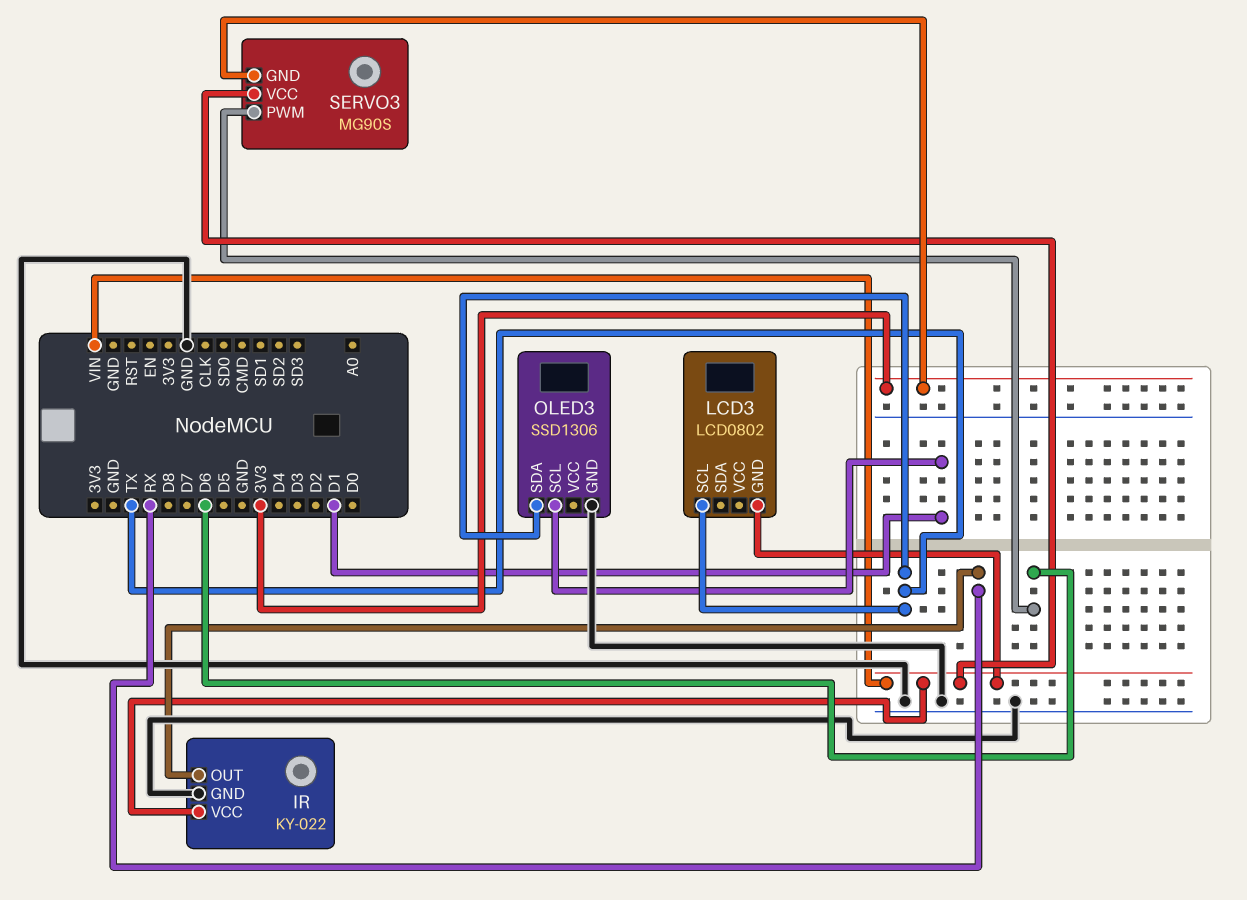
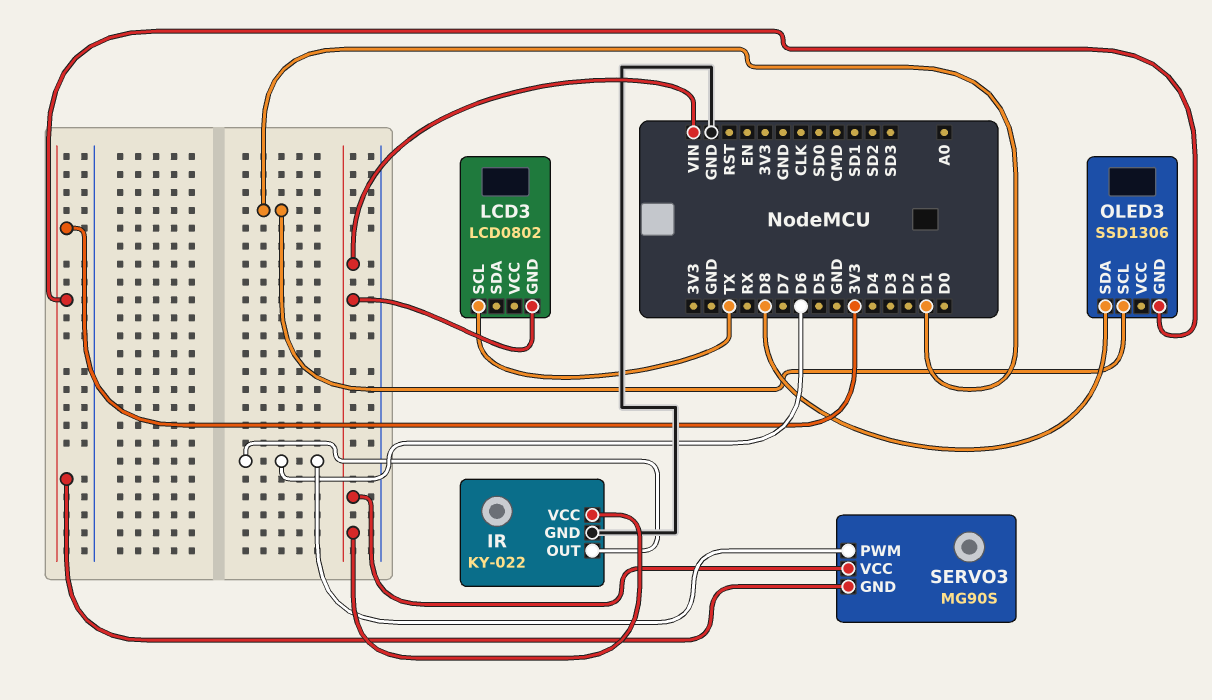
IR pin OUT: RX -> D6
OLED3 pin GND: GND -> 3V3
OLED3 pin SDA: TX -> D8

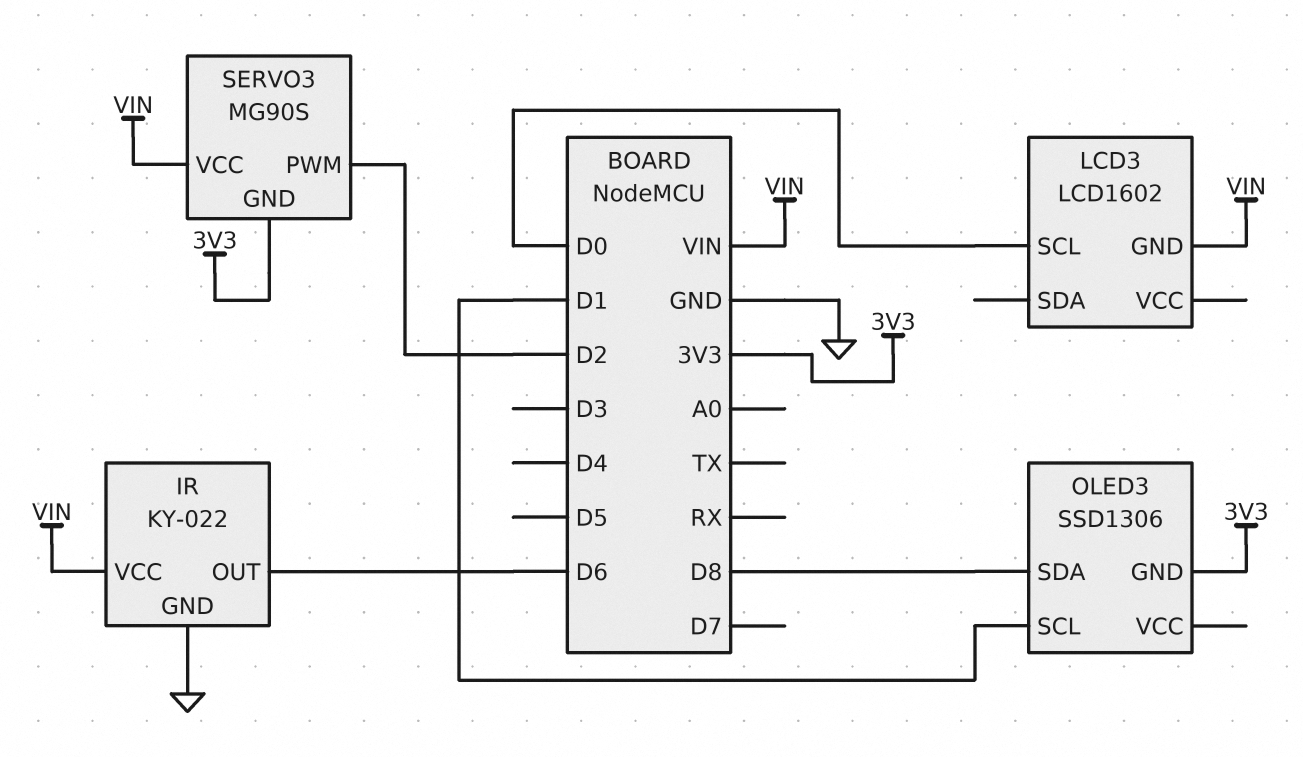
LCD3: LCD0802 -> LCD1602
LCD3 pin SCL: TX -> D0
SERVO3 pin PWM: D6 -> D2

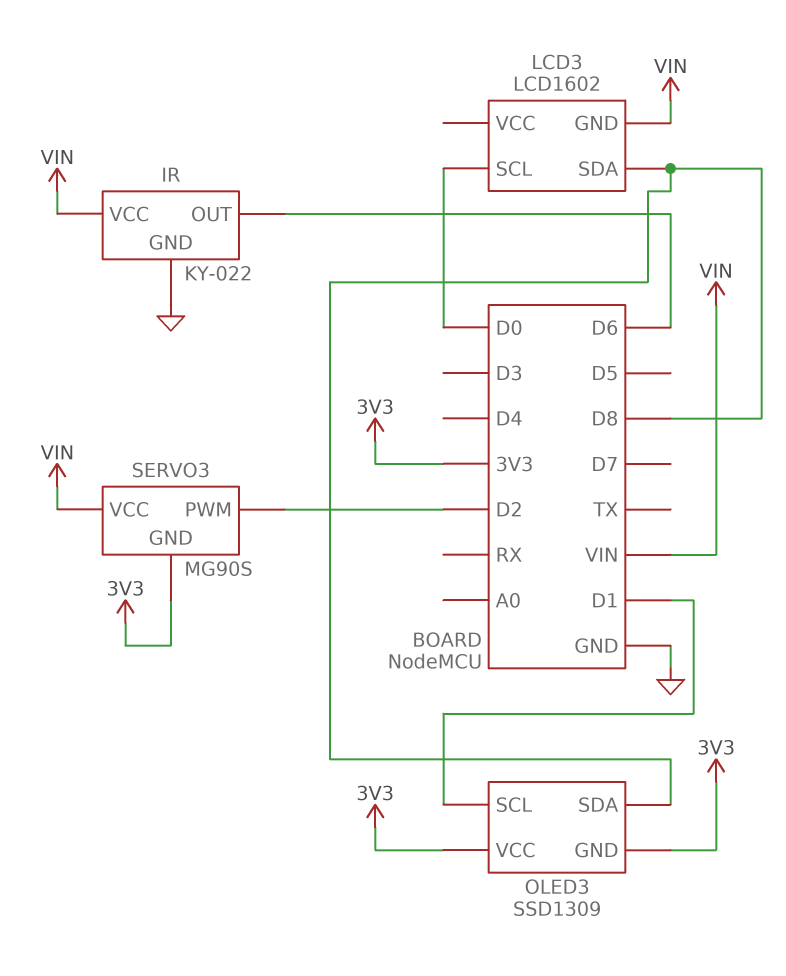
LCD3 pin SDA: none -> D8
OLED3: SSD1306 -> SSD1309
OLED3 pin VCC: none -> 3V3

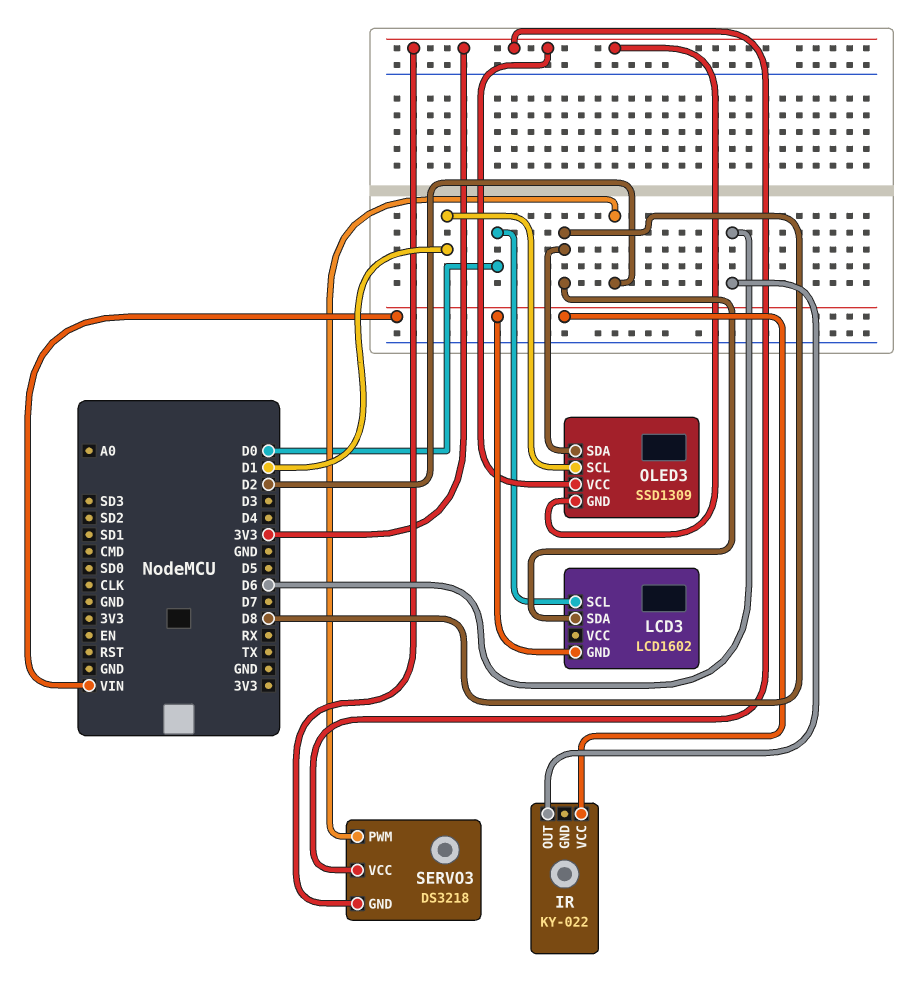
IR pin GND: GND -> none
SERVO3: MG90S -> DS3218
SERVO3 pin VCC: VIN -> 3V3

